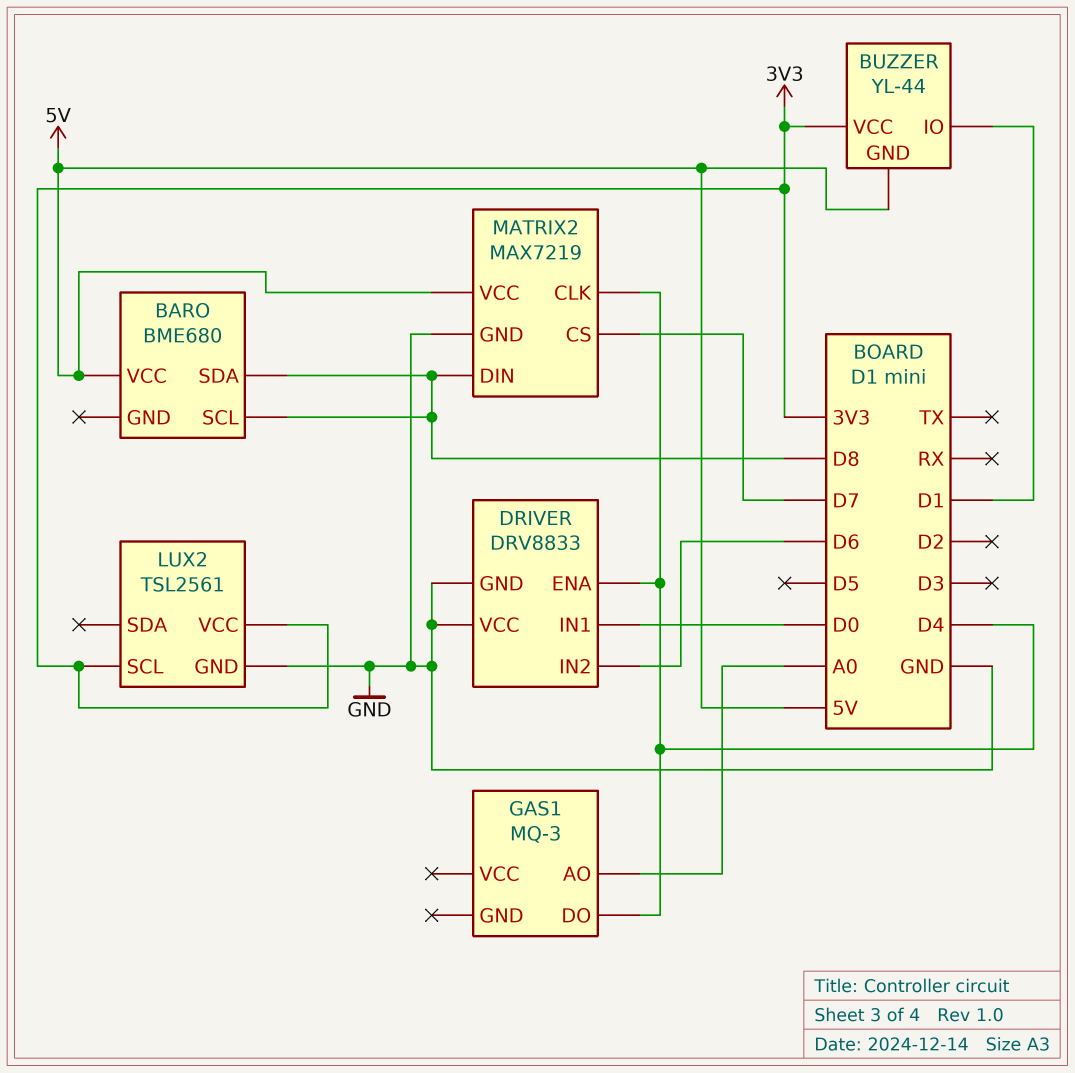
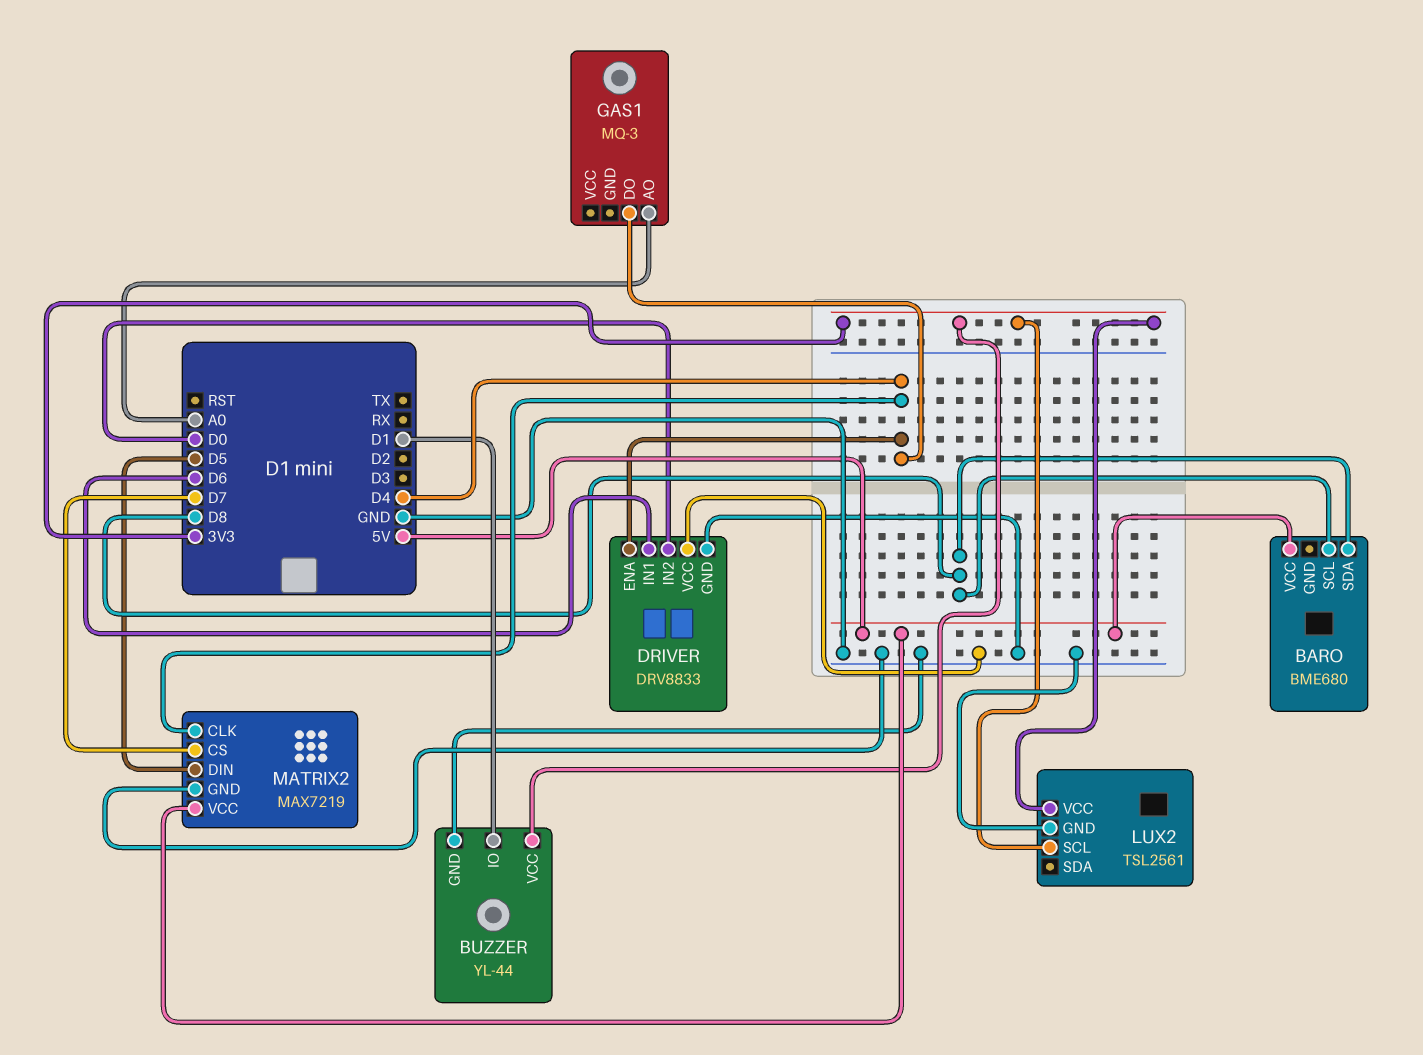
BUZZER pin GND: 5V -> GND
DRIVER pin IN1: D0 -> D6
DRIVER pin IN2: D6 -> D0
MATRIX2 pin DIN: D8 -> D5

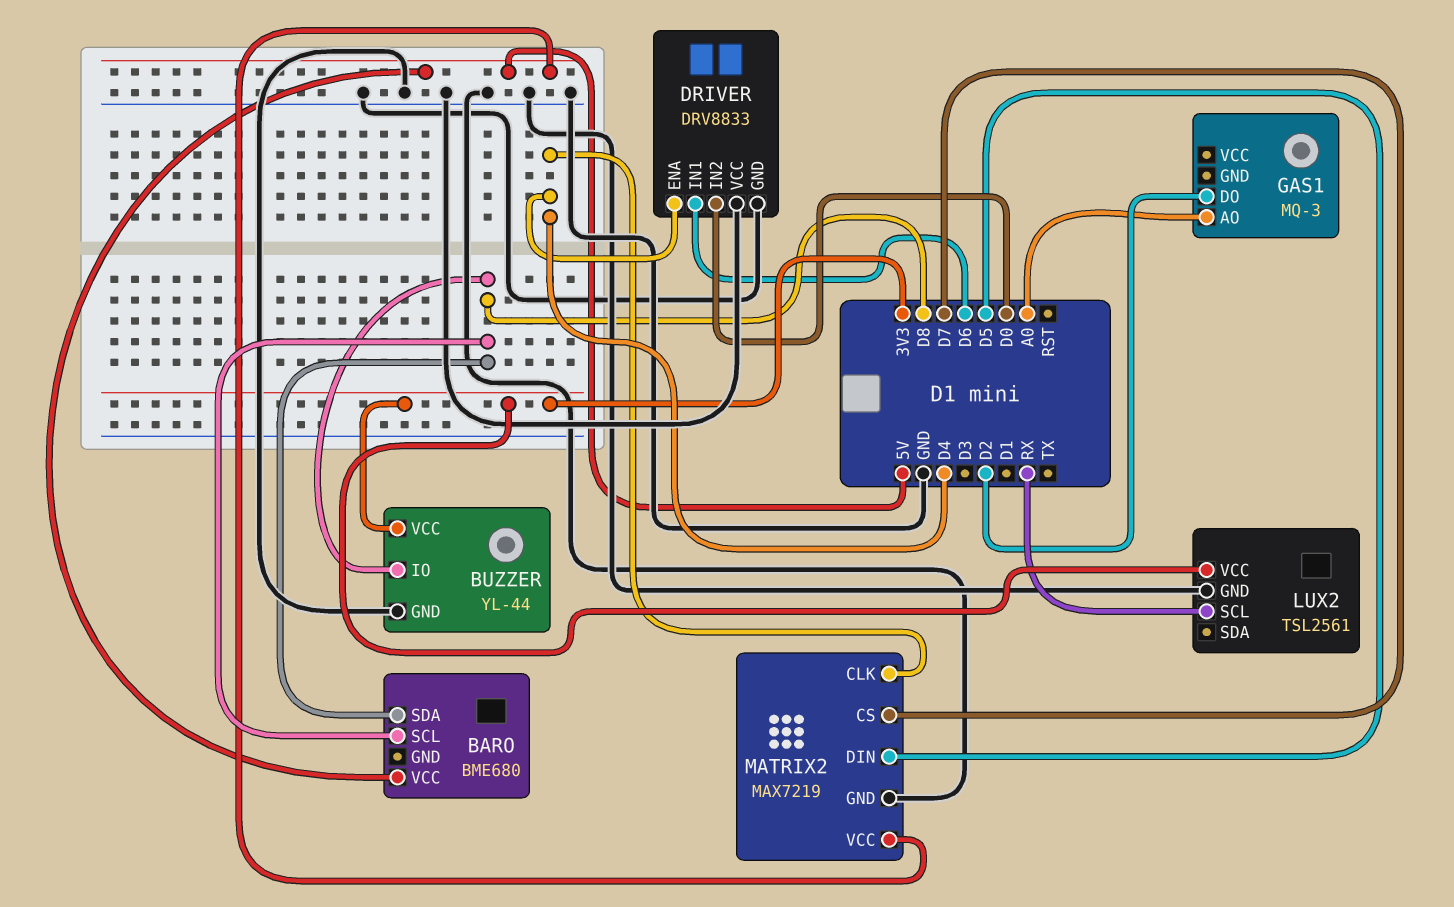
BUZZER pin IO: D1 -> D8
GAS1 pin DO: D4 -> D2
LUX2 pin SCL: 3V3 -> RX

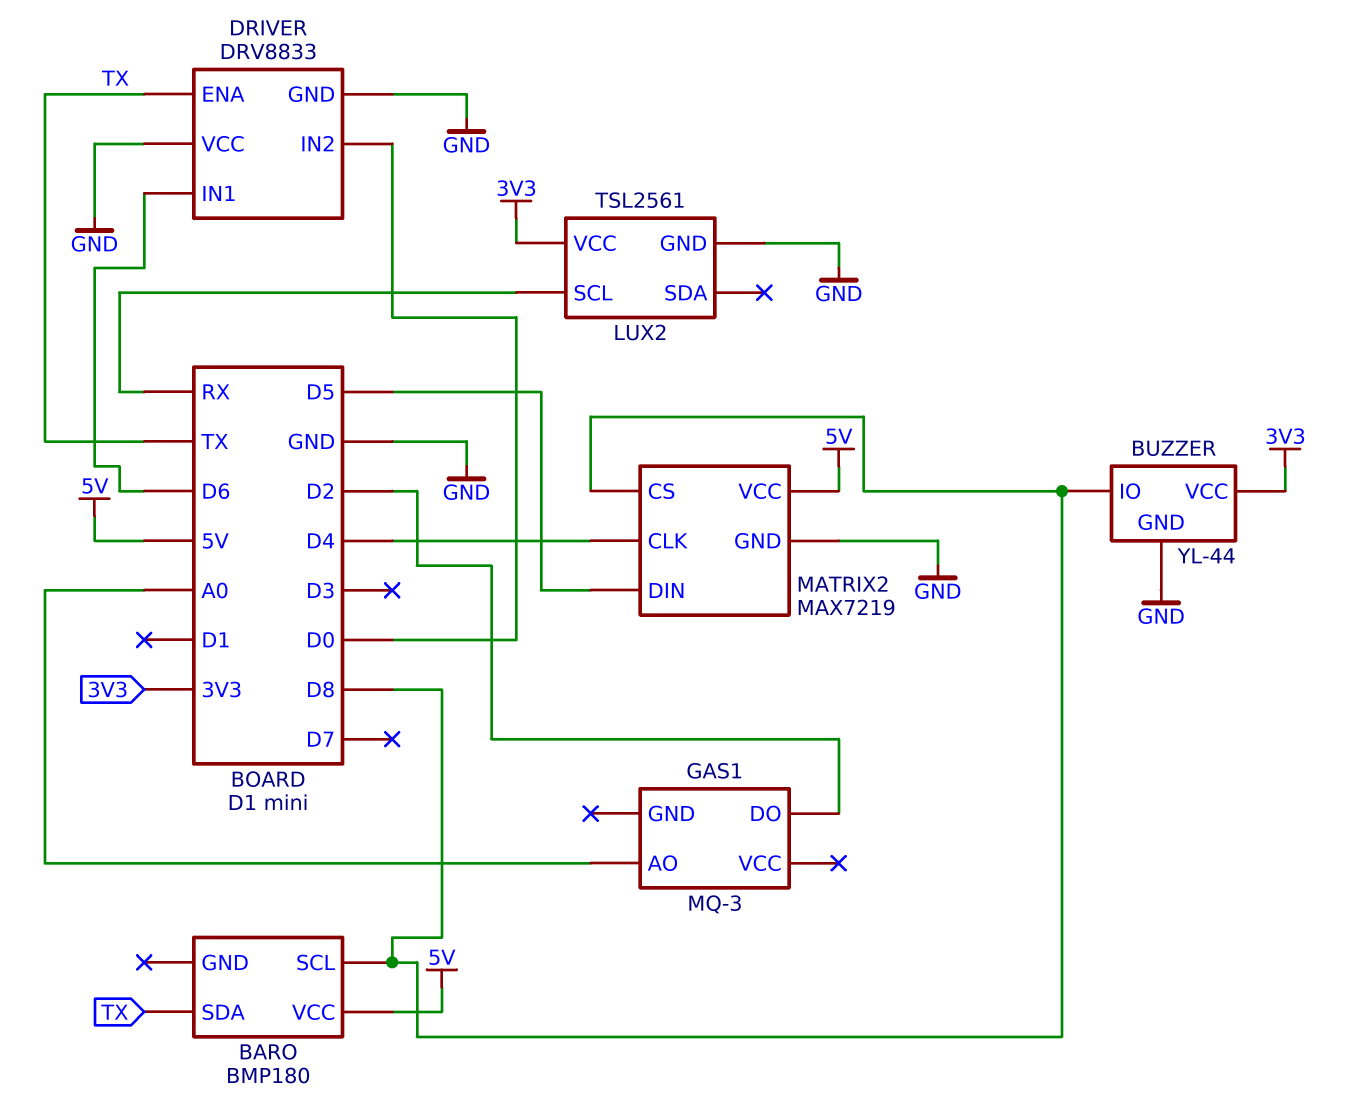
BARO: BME680 -> BMP180
BARO pin SDA: D8 -> TX
DRIVER pin ENA: D4 -> TX
MATRIX2 pin CS: D7 -> D8

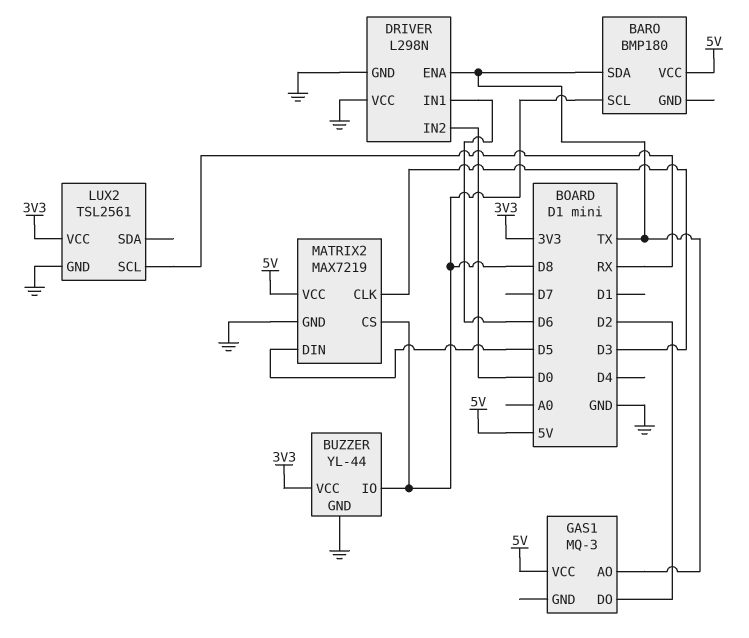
DRIVER: DRV8833 -> L298N
GAS1 pin AO: A0 -> TX
GAS1 pin VCC: none -> 5V
MATRIX2 pin CLK: D4 -> D3

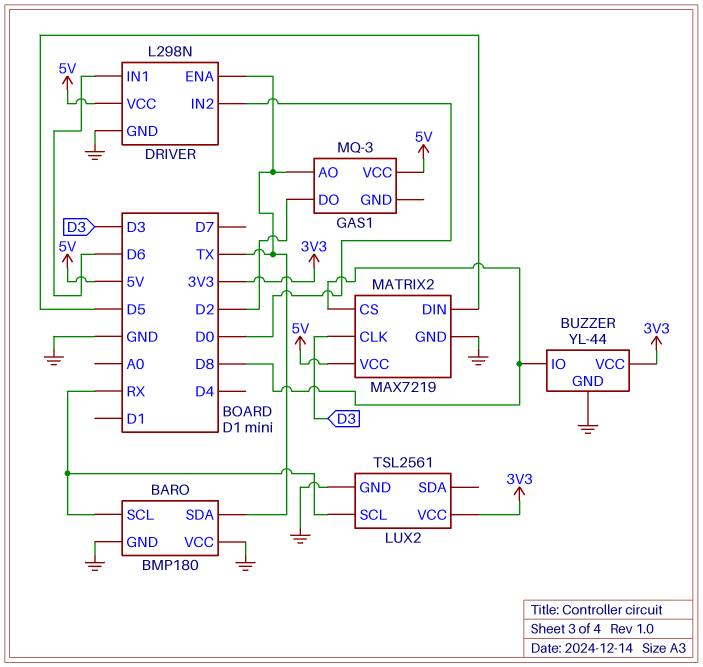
BARO pin GND: none -> GND
BARO pin SCL: D8 -> RX
BARO pin VCC: 5V -> GND
DRIVER pin VCC: GND -> 5V

